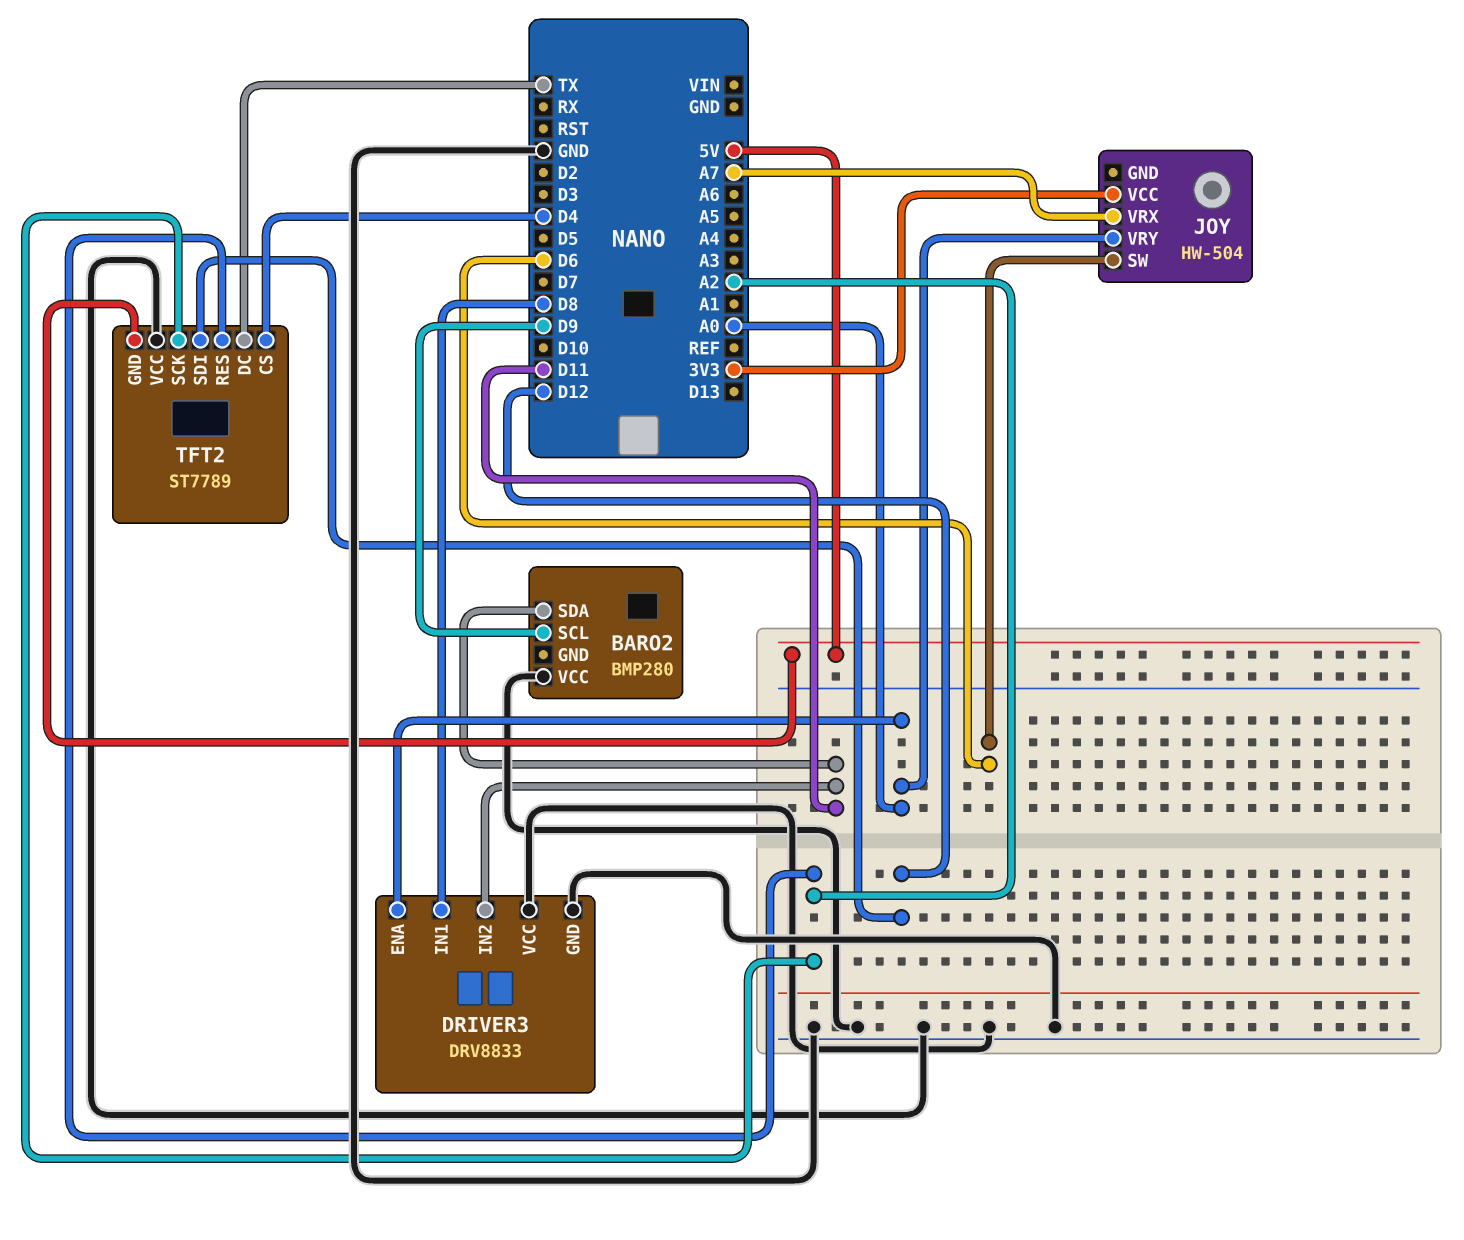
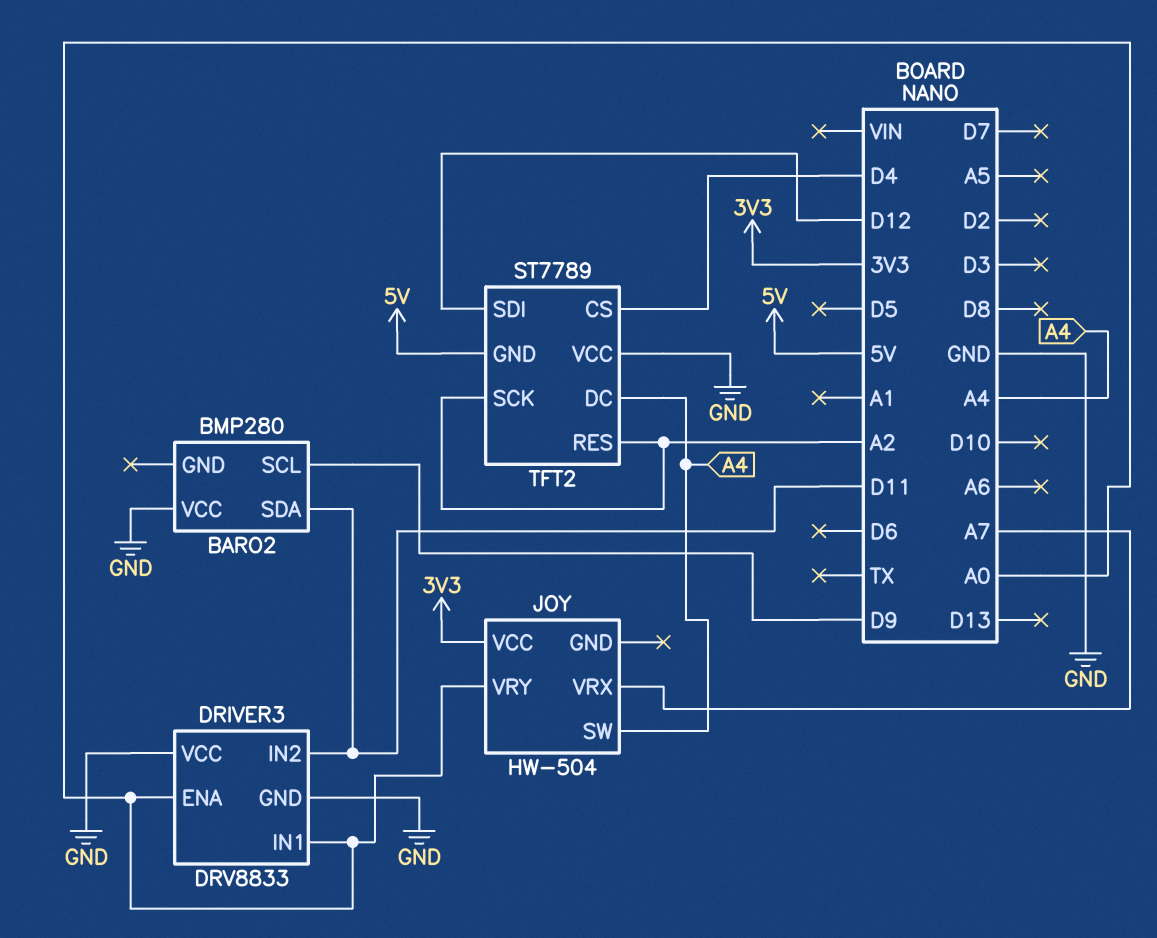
DRIVER3 pin IN1: D8 -> A0
JOY pin SW: D6 -> A4
TFT2 pin DC: TX -> A4

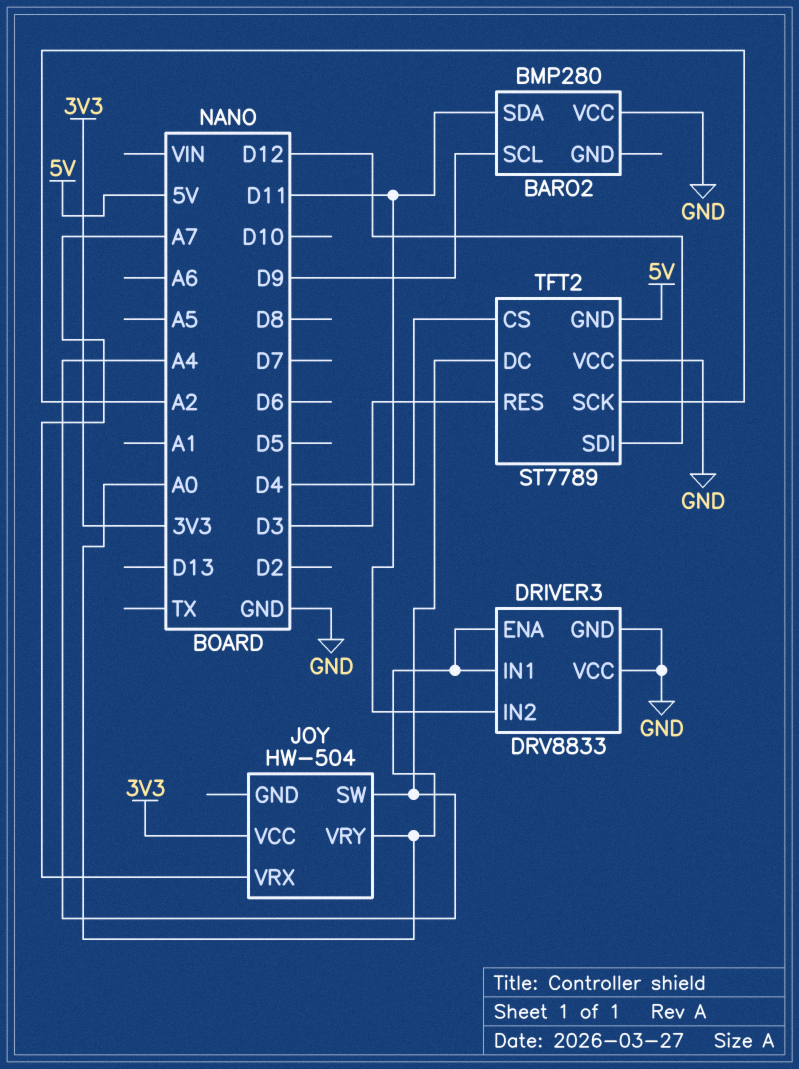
TFT2 pin RES: A2 -> D3

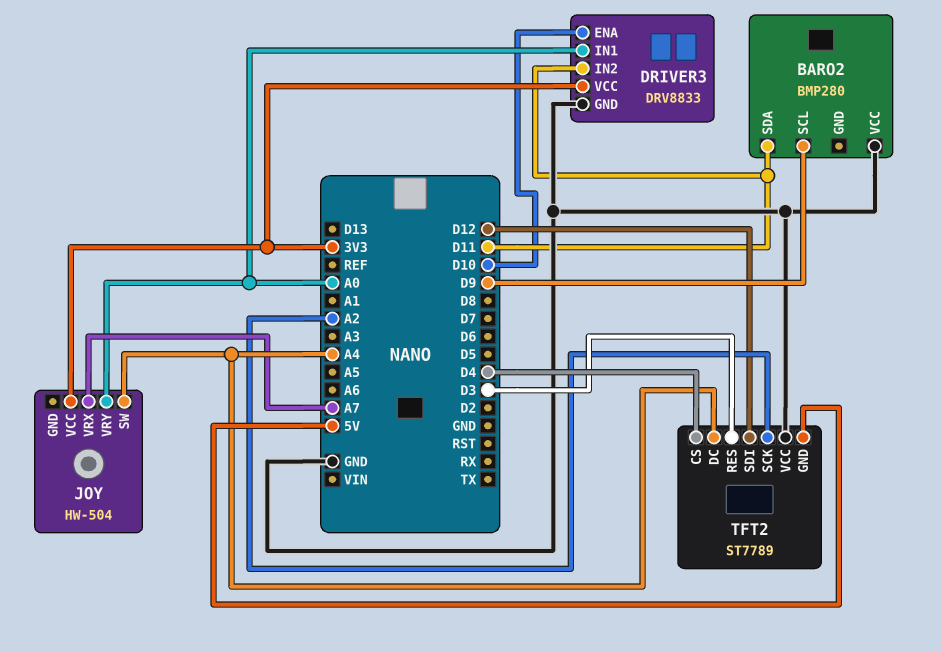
DRIVER3 pin ENA: A0 -> D10
DRIVER3 pin VCC: GND -> 3V3

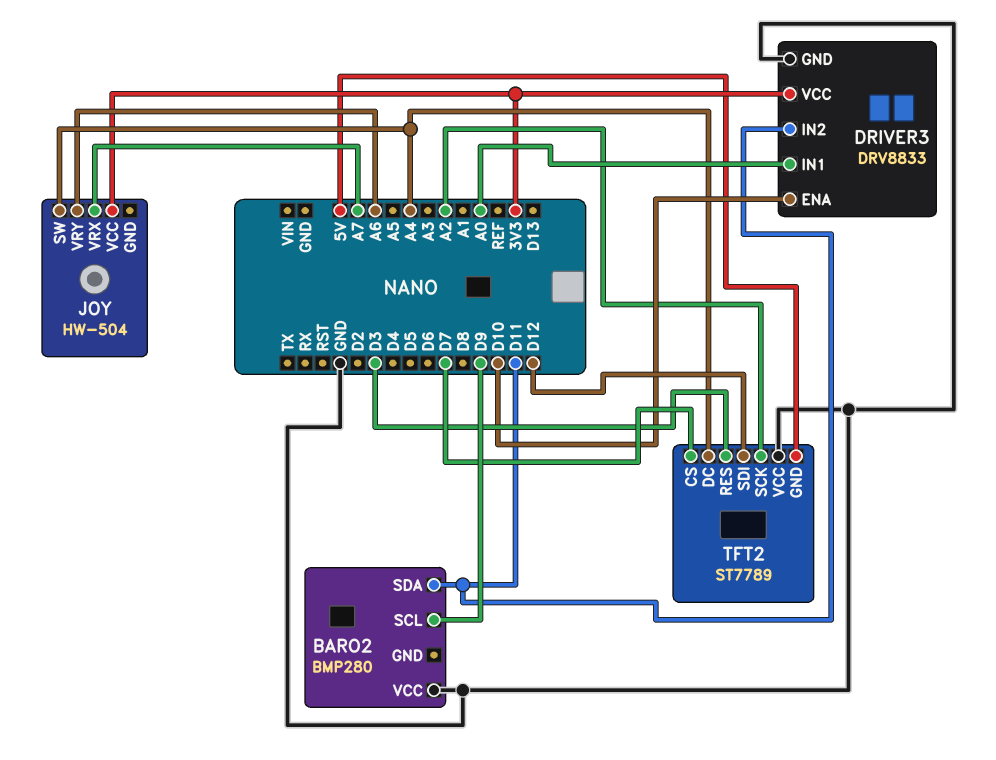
JOY pin VRY: A0 -> A6
TFT2 pin CS: D4 -> D7

